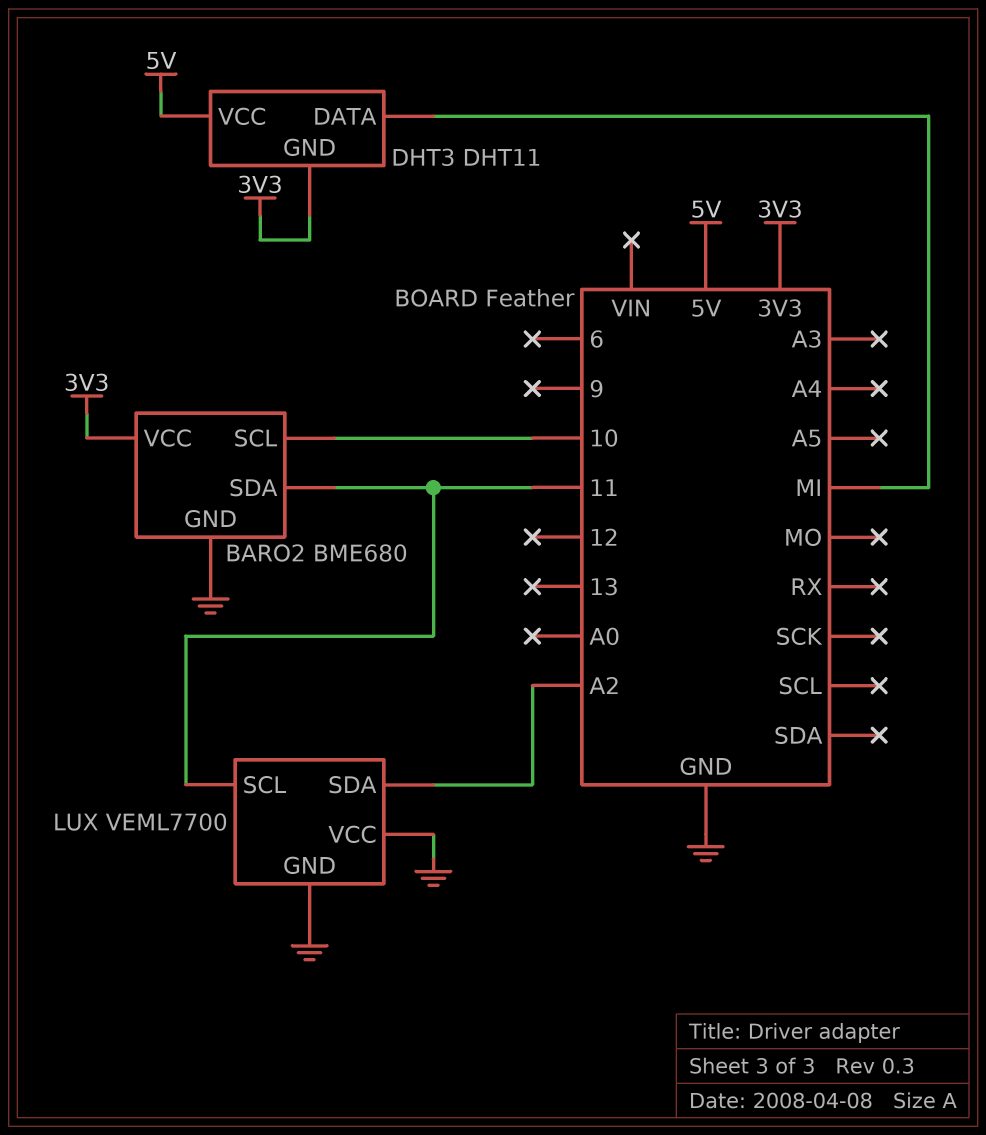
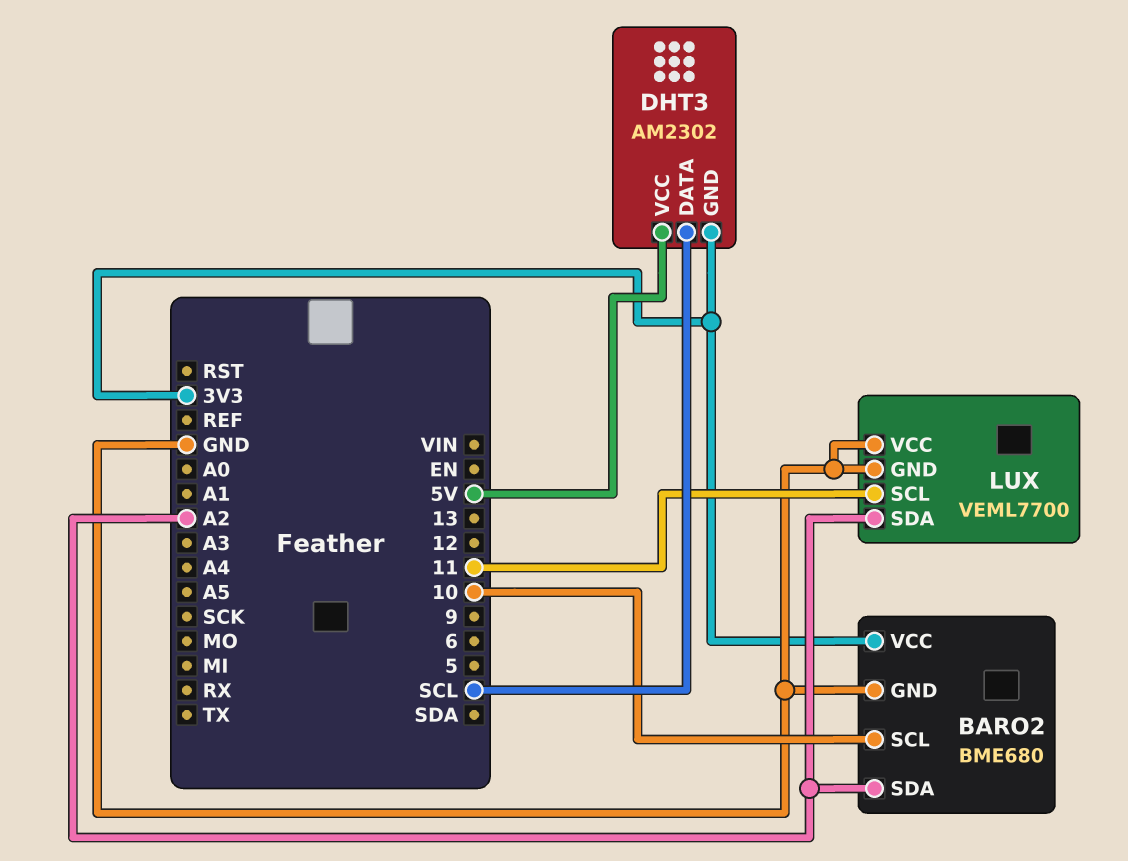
BARO2 pin SDA: 11 -> A2
DHT3: DHT11 -> AM2302
DHT3 pin DATA: MI -> SCL

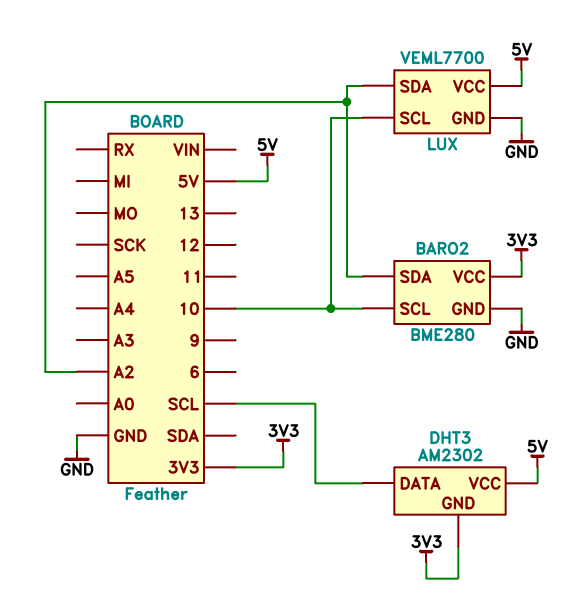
BARO2: BME680 -> BME280
LUX pin SCL: 11 -> 10
LUX pin VCC: GND -> 5V

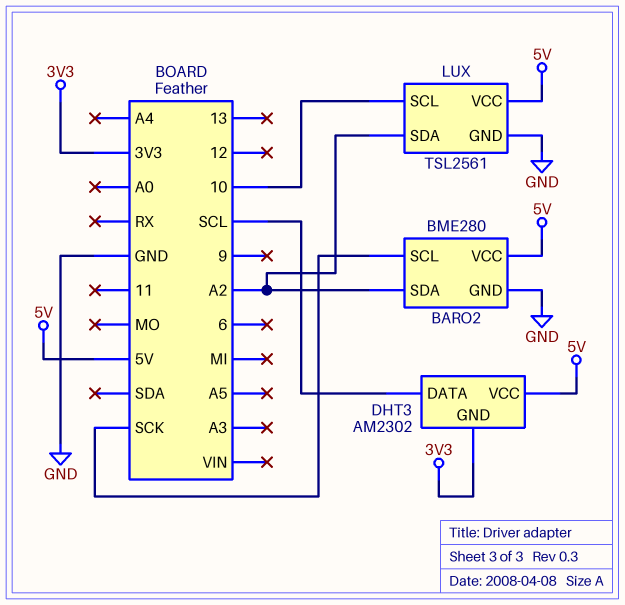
BARO2 pin SCL: 10 -> SCK
BARO2 pin VCC: 3V3 -> 5V
LUX: VEML7700 -> TSL2561

